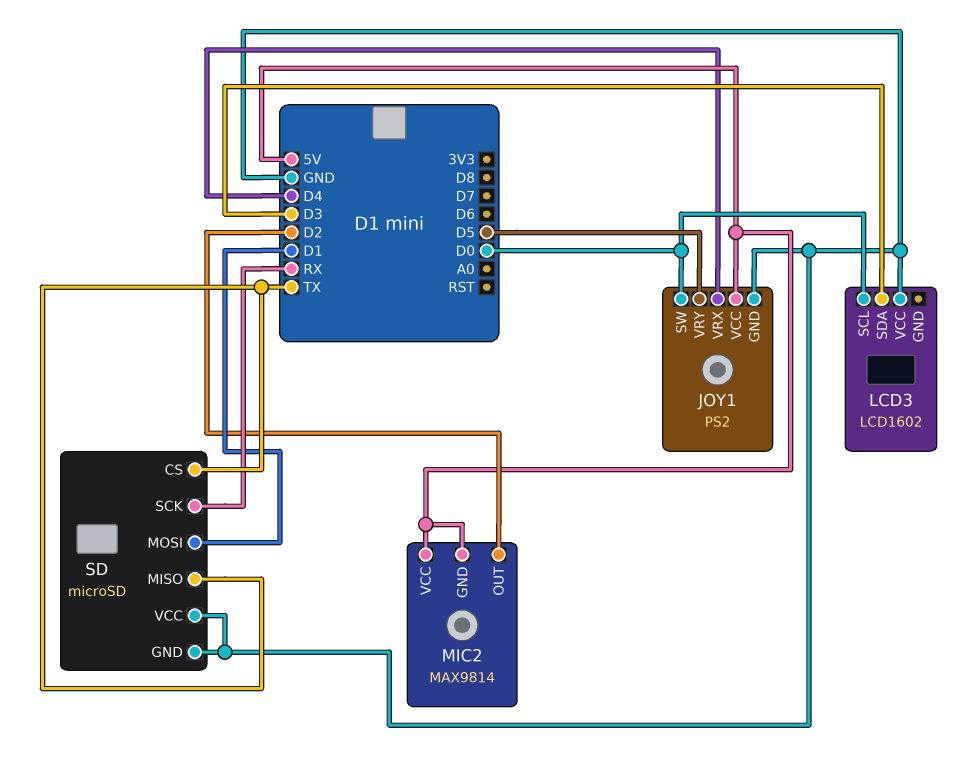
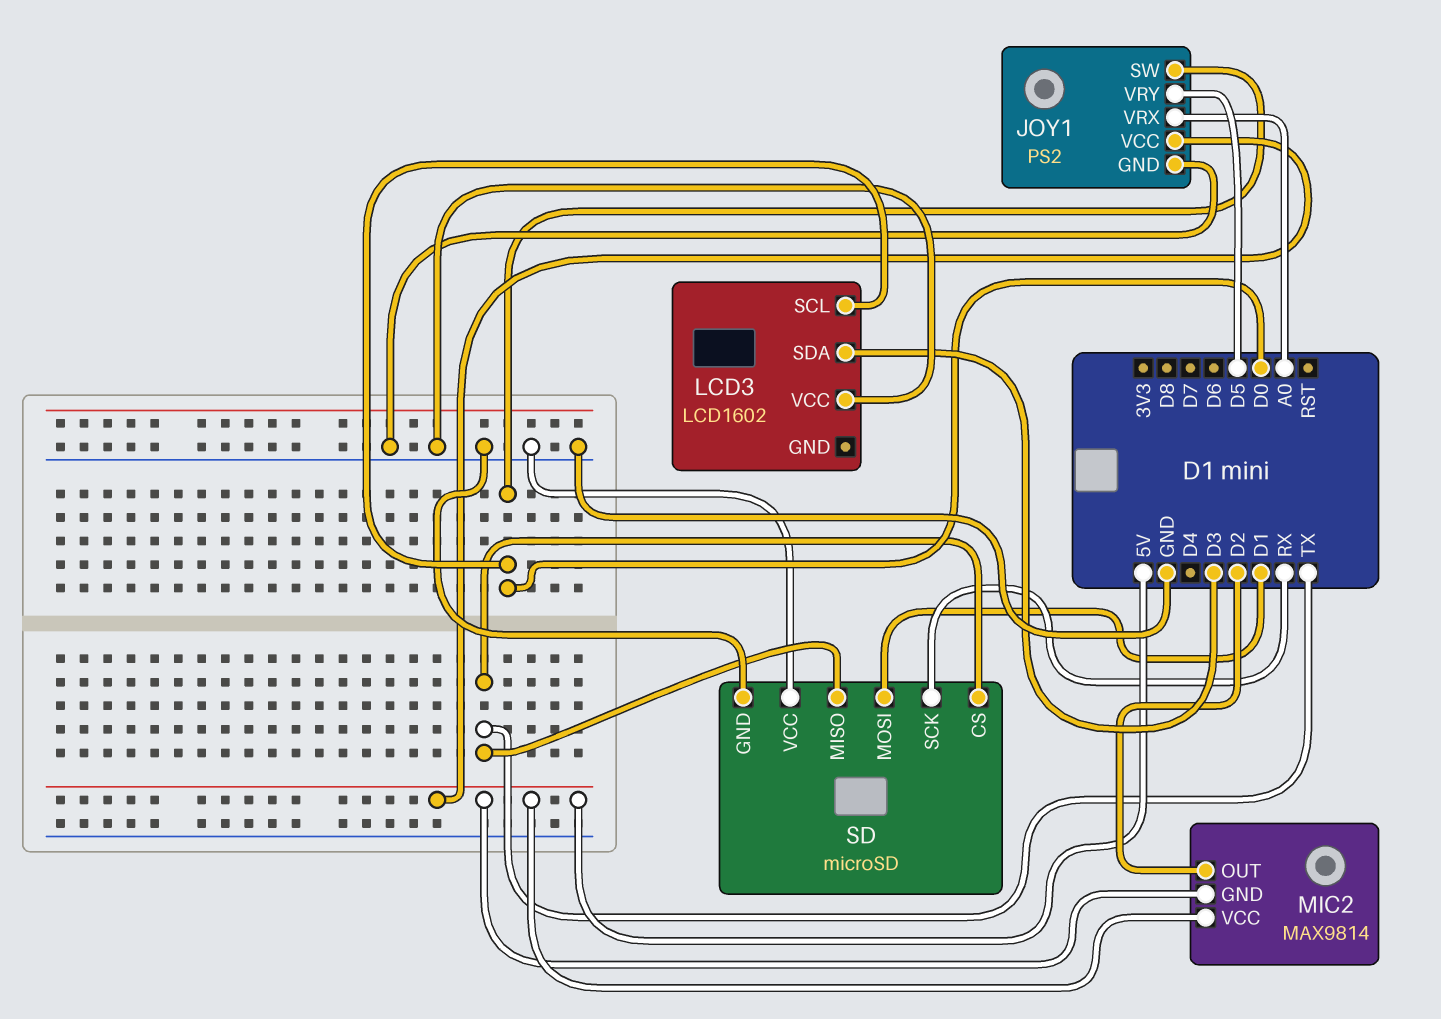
JOY1 pin VRX: D4 -> A0

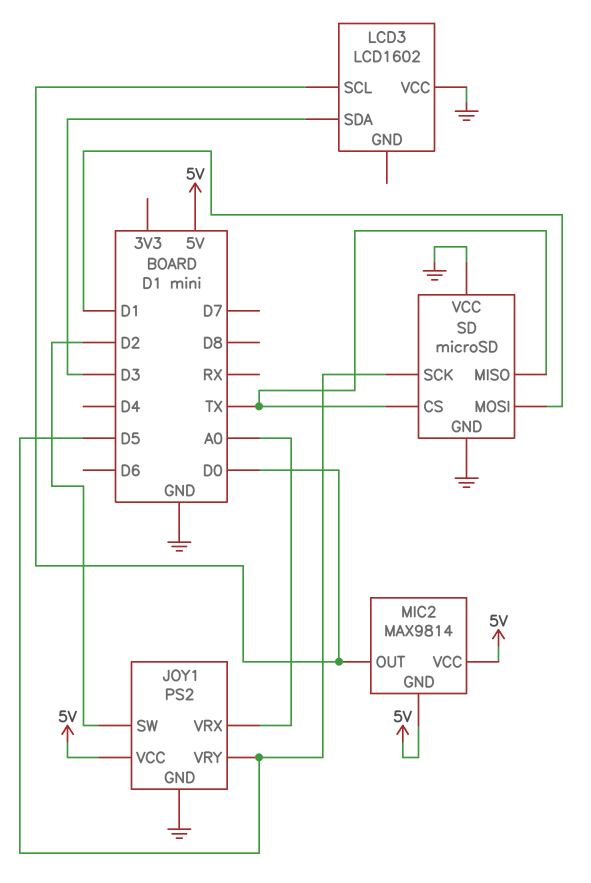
JOY1 pin SW: D0 -> D2
MIC2 pin OUT: D2 -> D0
SD pin SCK: RX -> D5

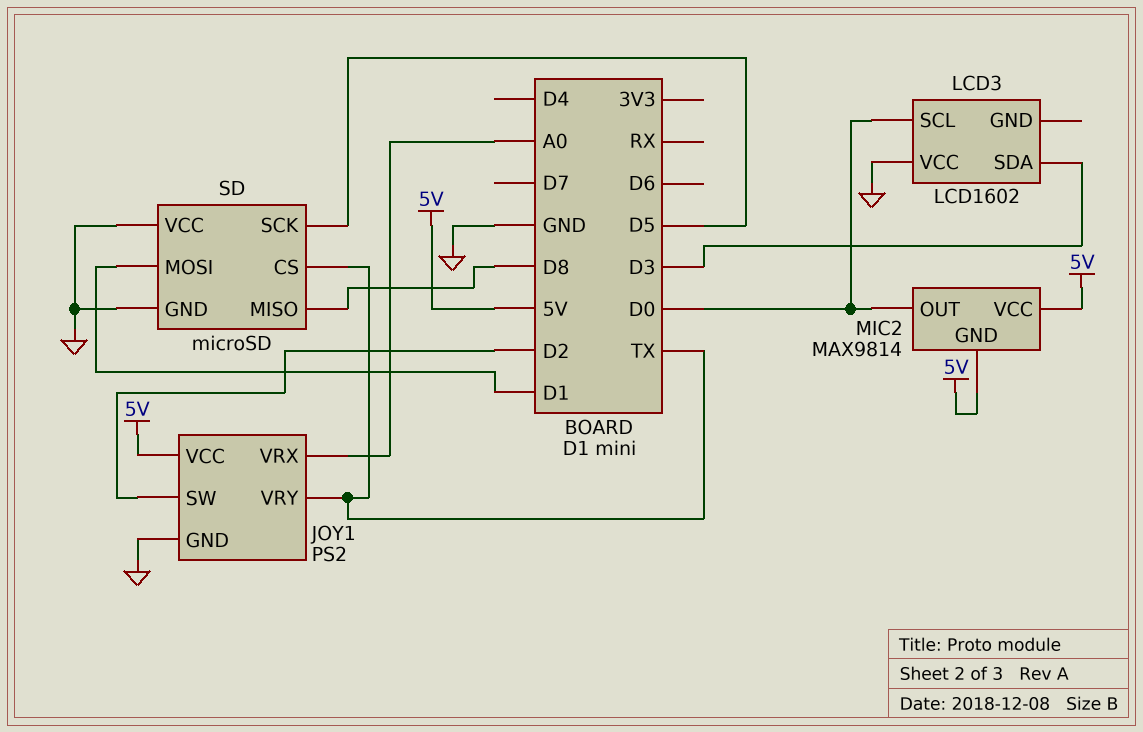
JOY1 pin VRY: D5 -> TX
SD pin MISO: TX -> D8

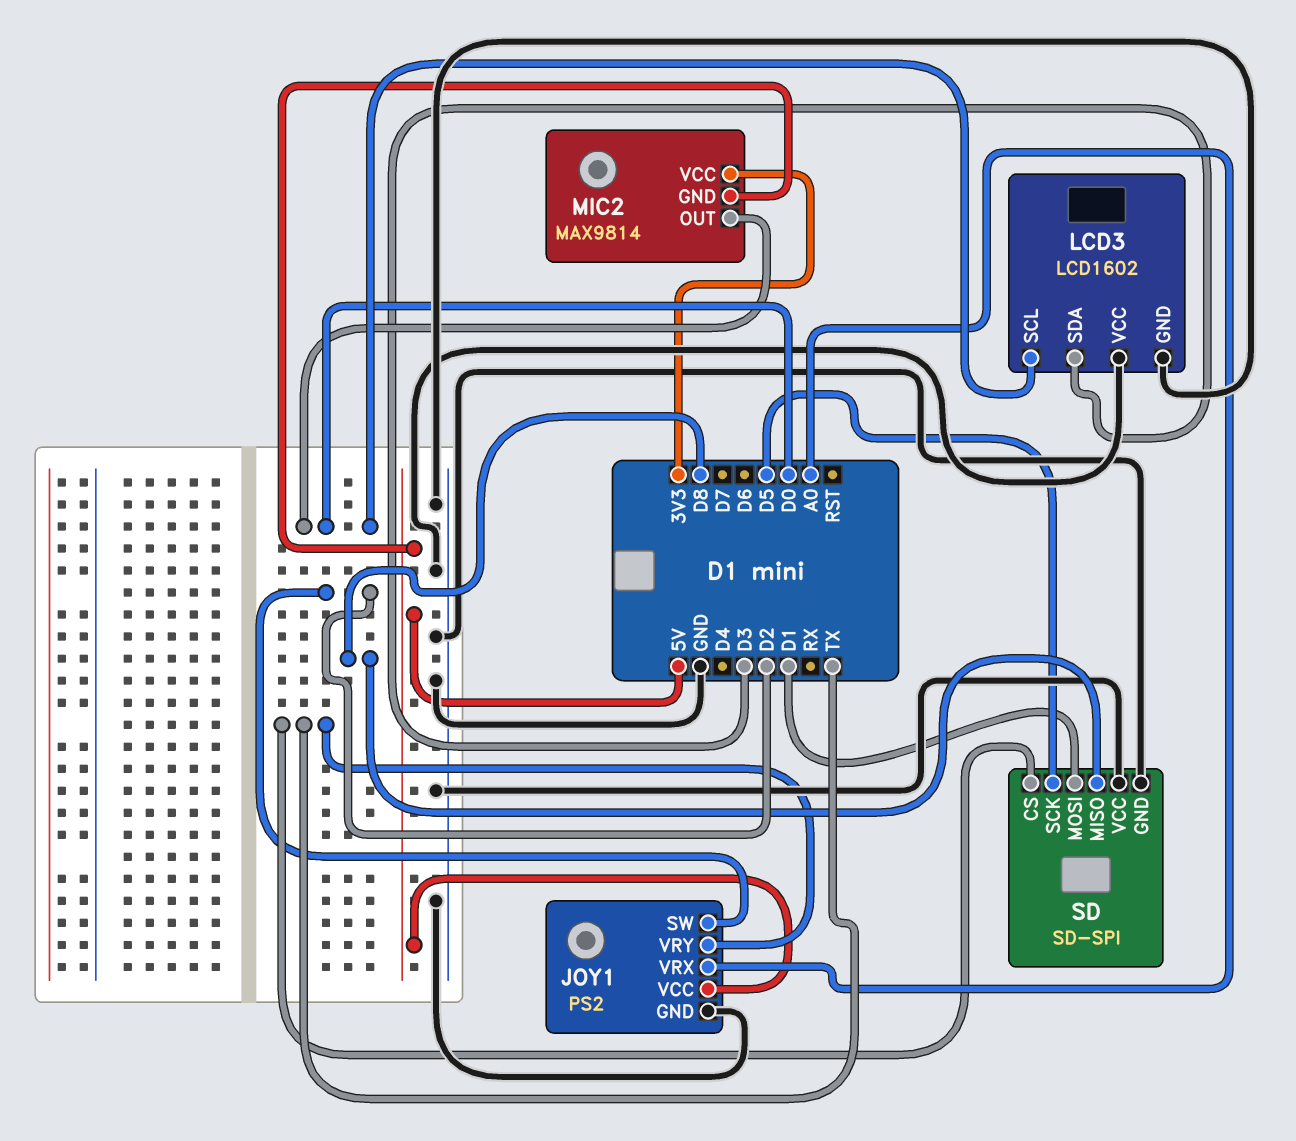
LCD3 pin GND: none -> GND
MIC2 pin VCC: 5V -> 3V3
SD: microSD -> SD-SPI

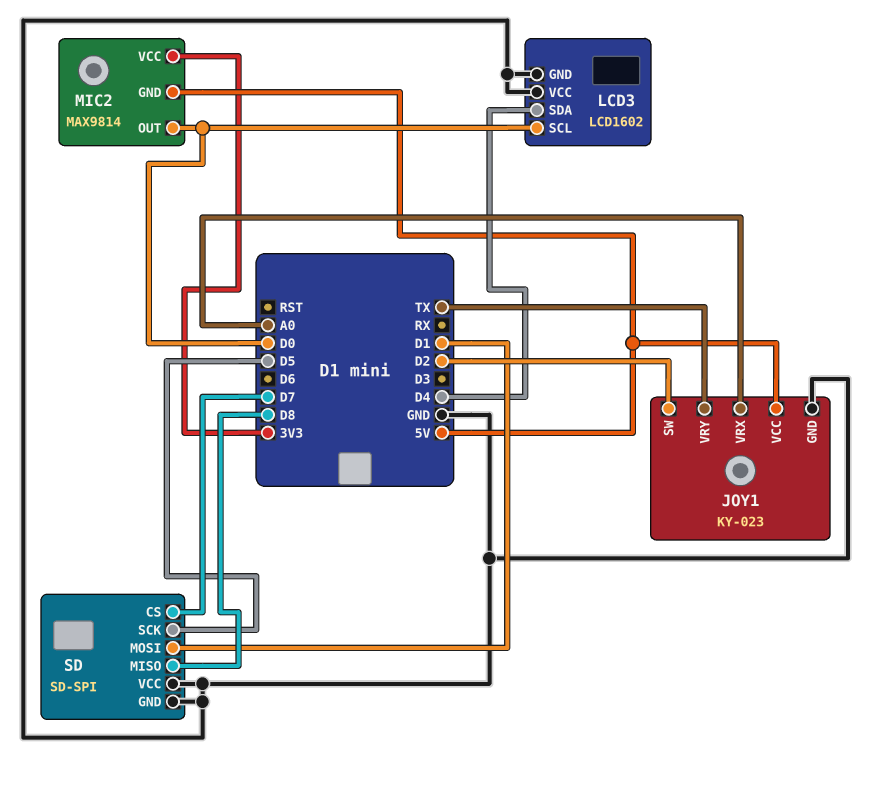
JOY1: PS2 -> KY-023
LCD3 pin SDA: D3 -> D4
SD pin CS: TX -> D7

